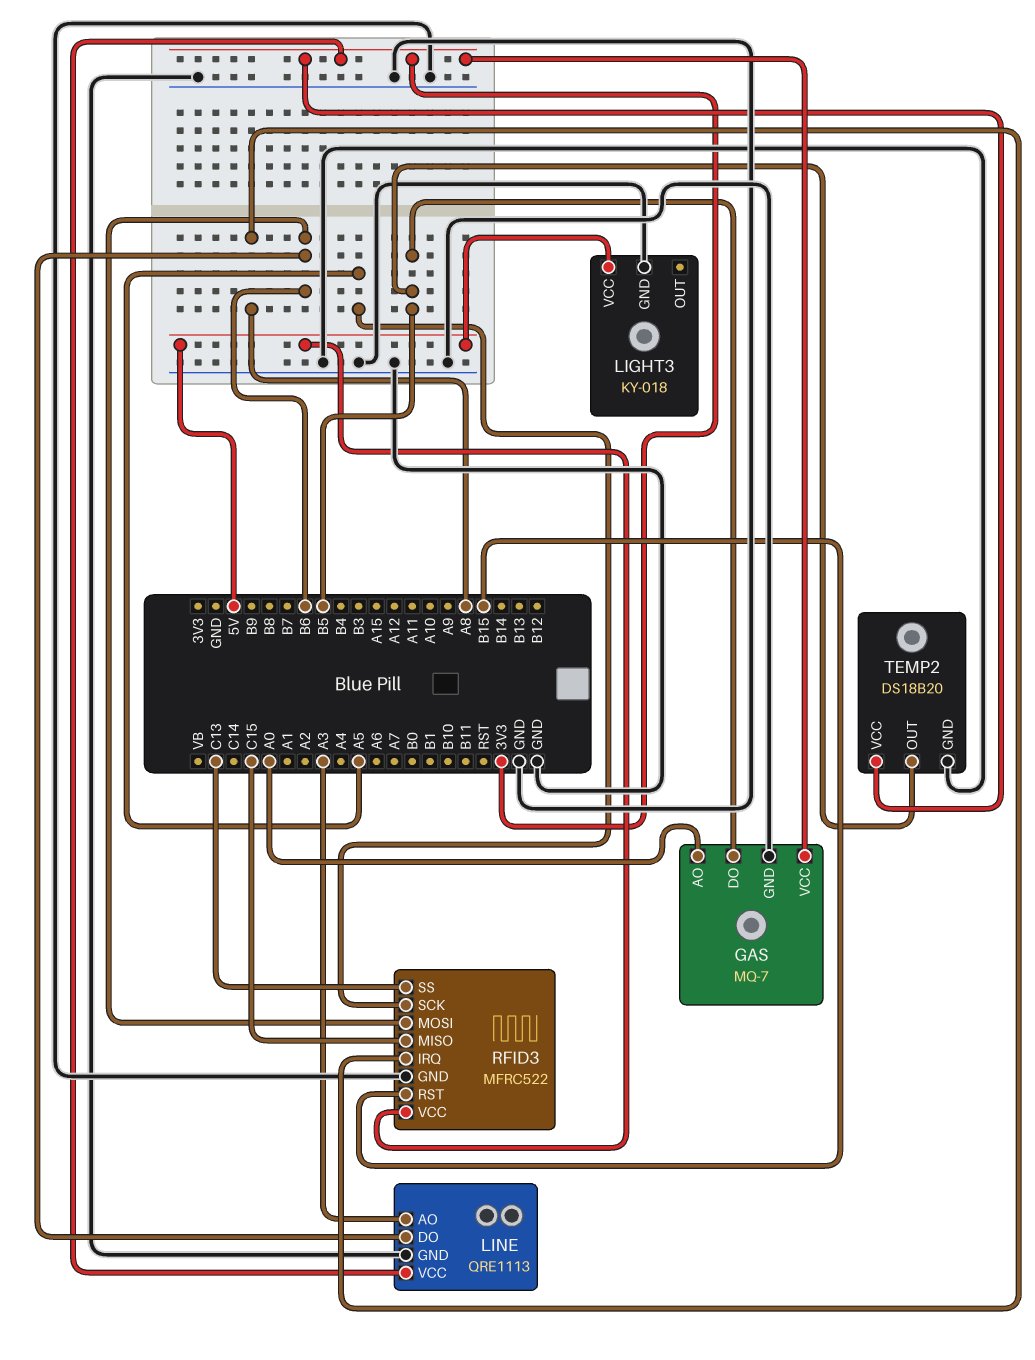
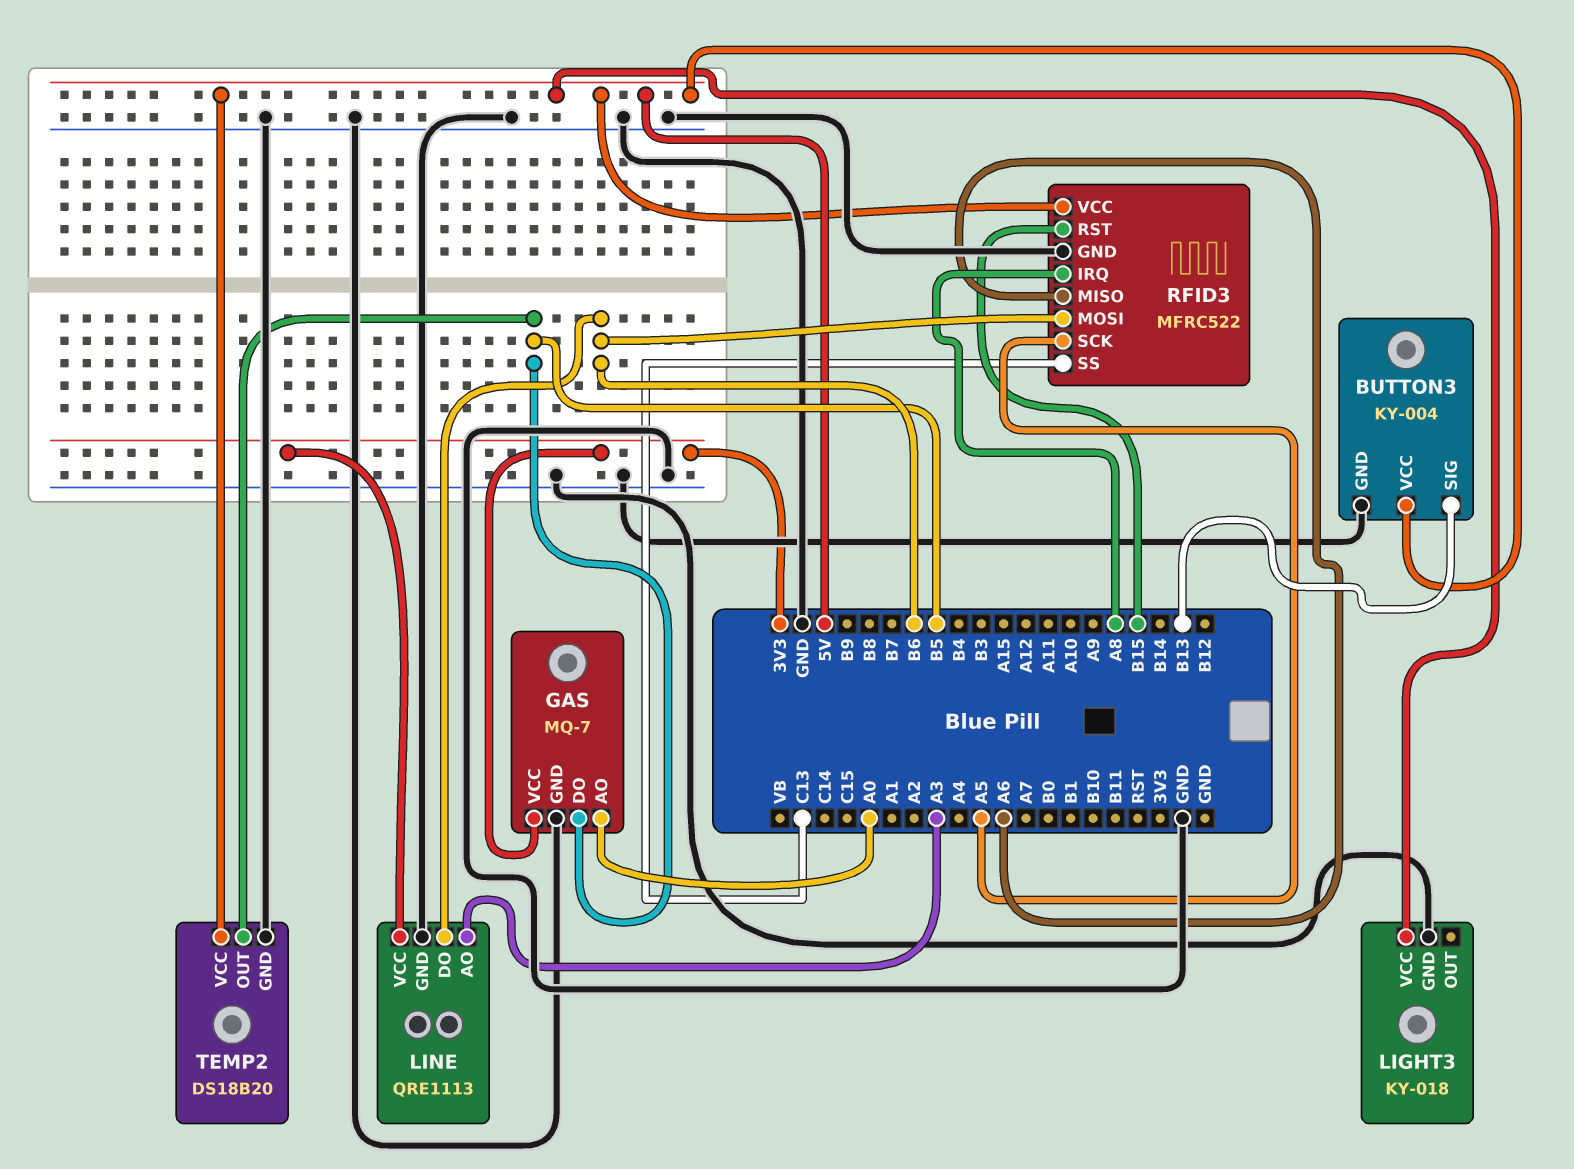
BUTTON3: none -> KY-004
BUTTON3 pin GND: none -> GND
BUTTON3 pin SIG: none -> B13
BUTTON3 pin VCC: none -> 5V
RFID3 pin MISO: C15 -> A6
TEMP2 pin VCC: 3V3 -> 5V

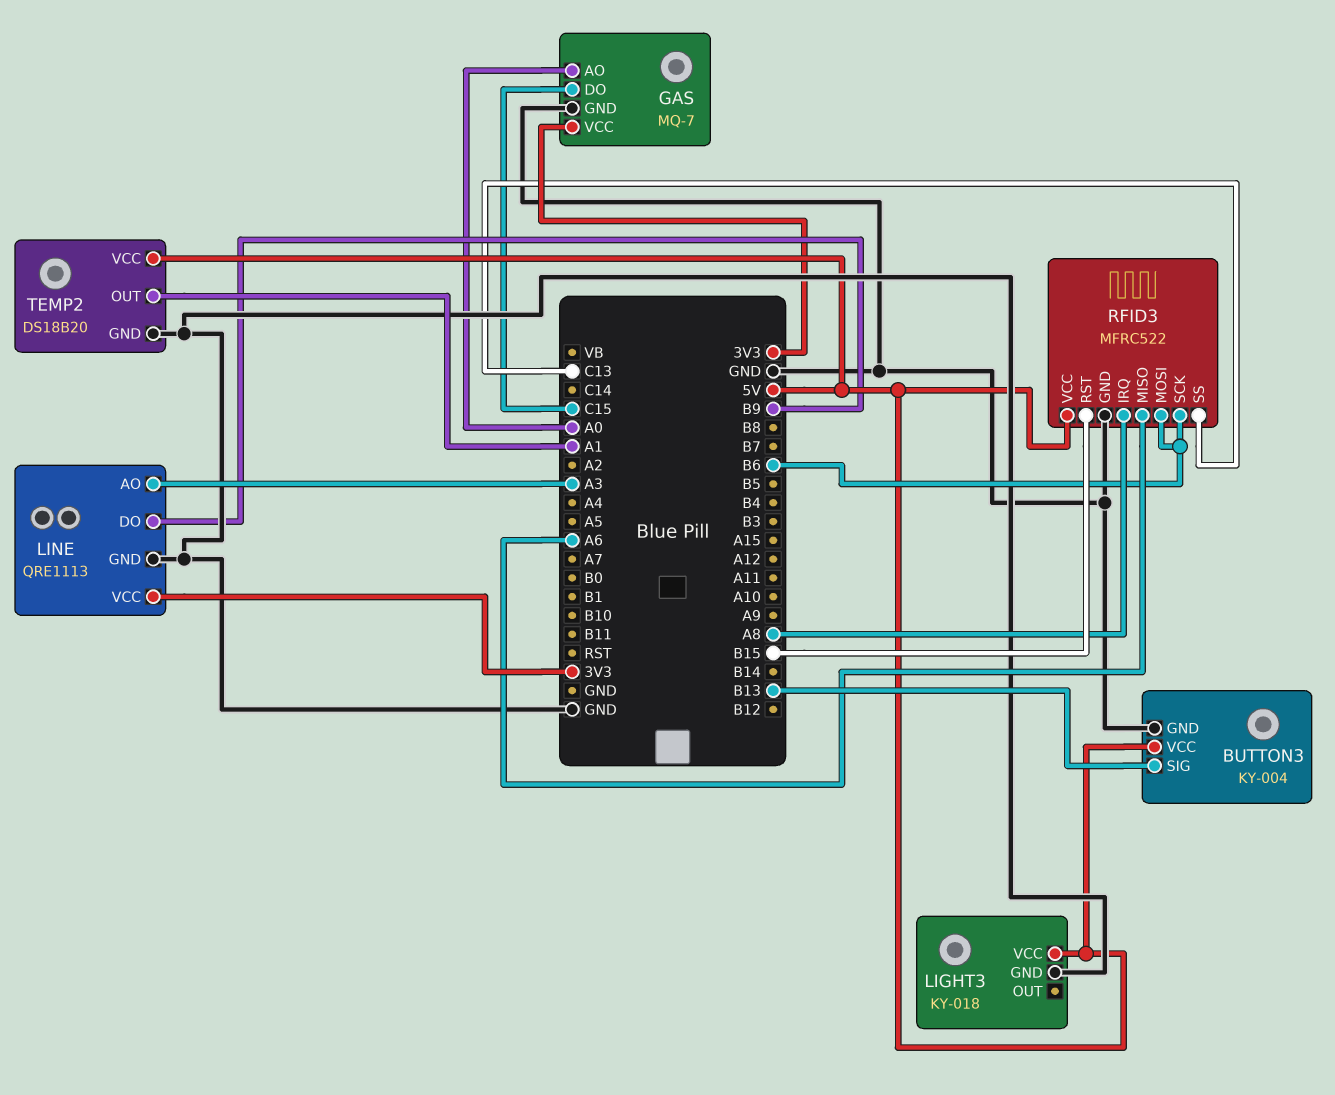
GAS pin DO: B5 -> C15
LINE pin DO: B6 -> B9
RFID3 pin SCK: A5 -> B6
TEMP2 pin OUT: B5 -> A1

